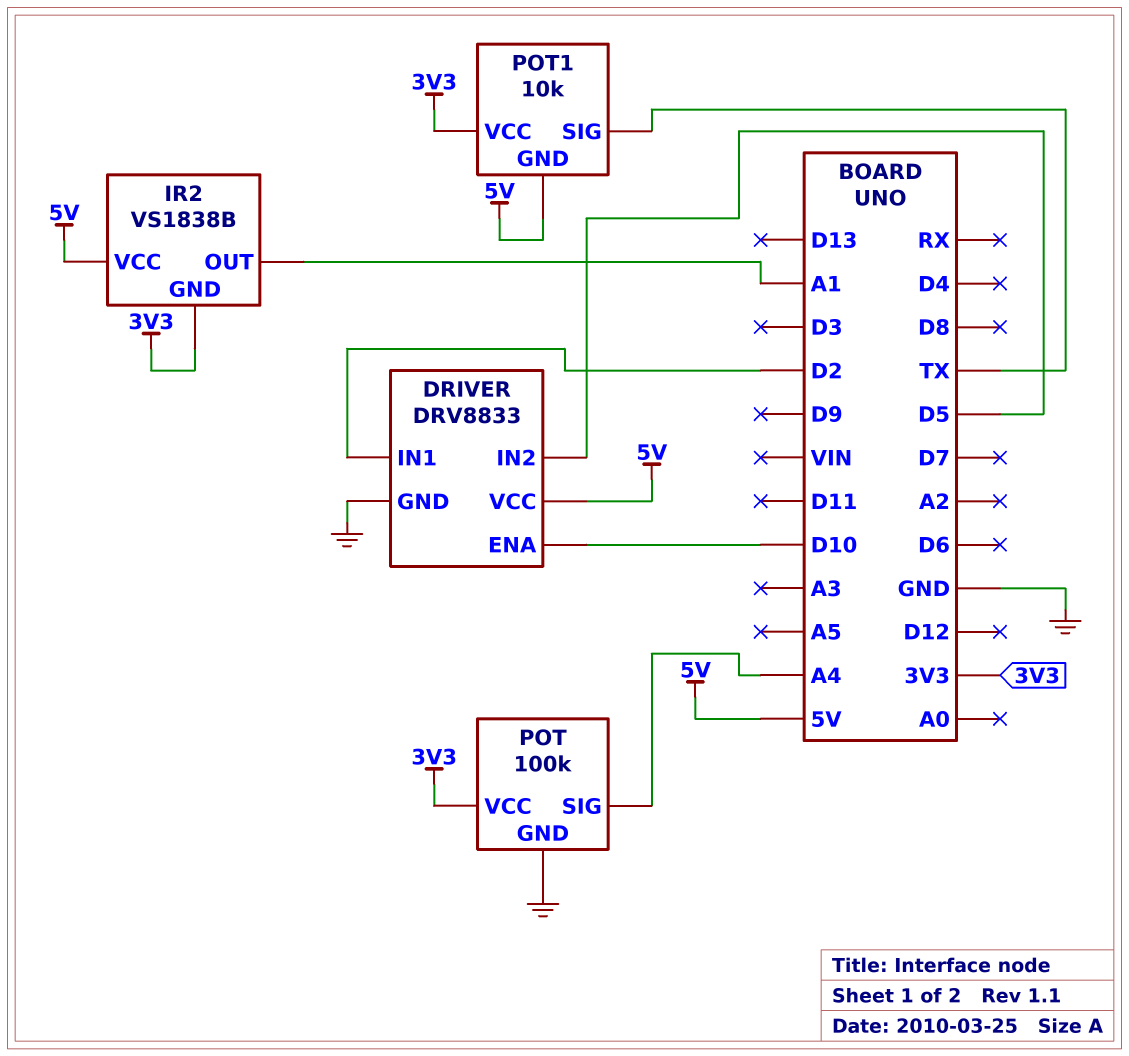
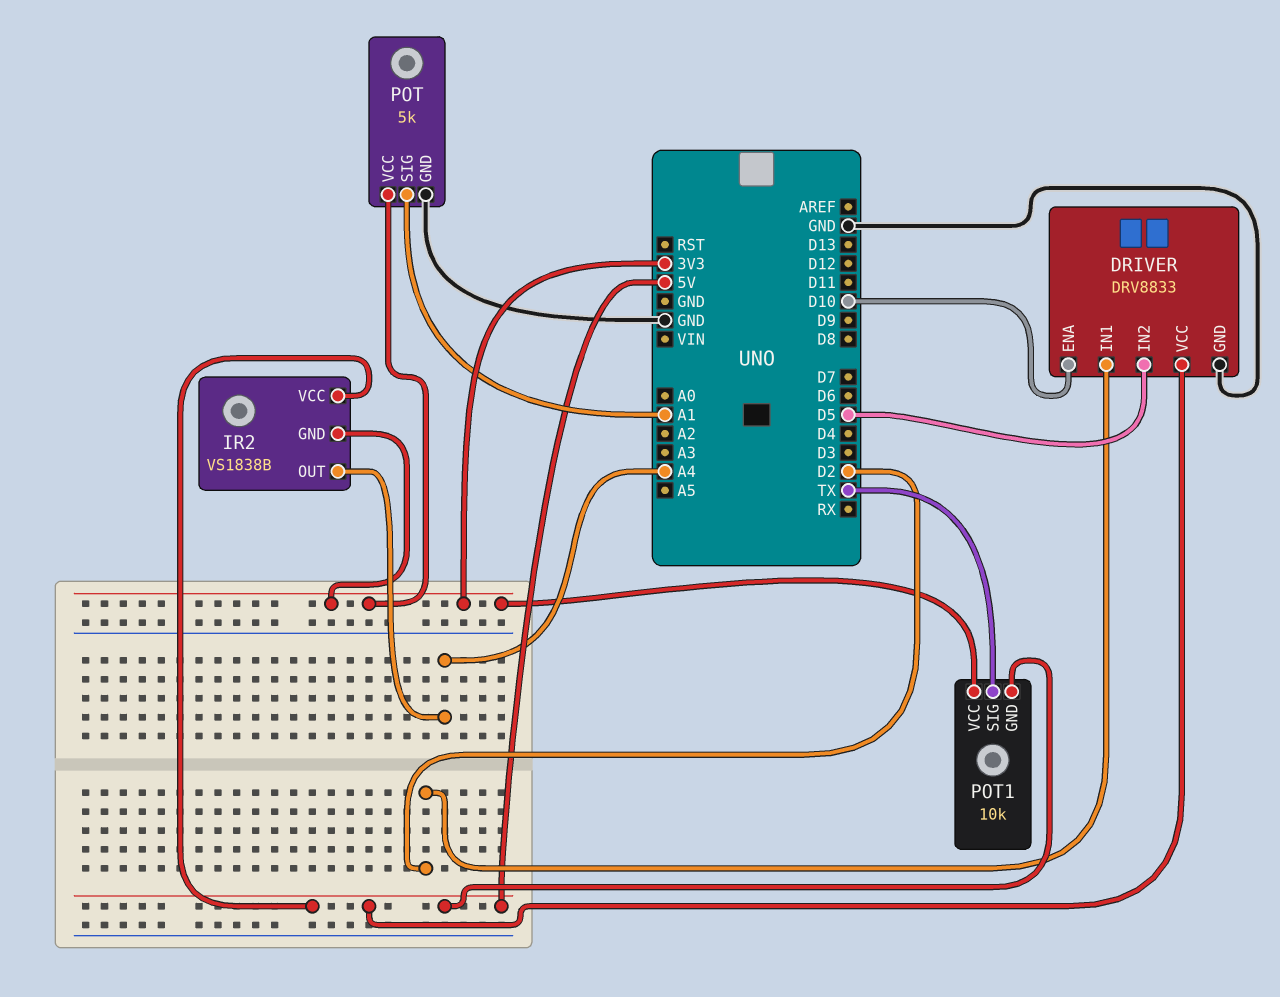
IR2 pin OUT: A1 -> A4
POT: 100k -> 5k
POT pin SIG: A4 -> A1

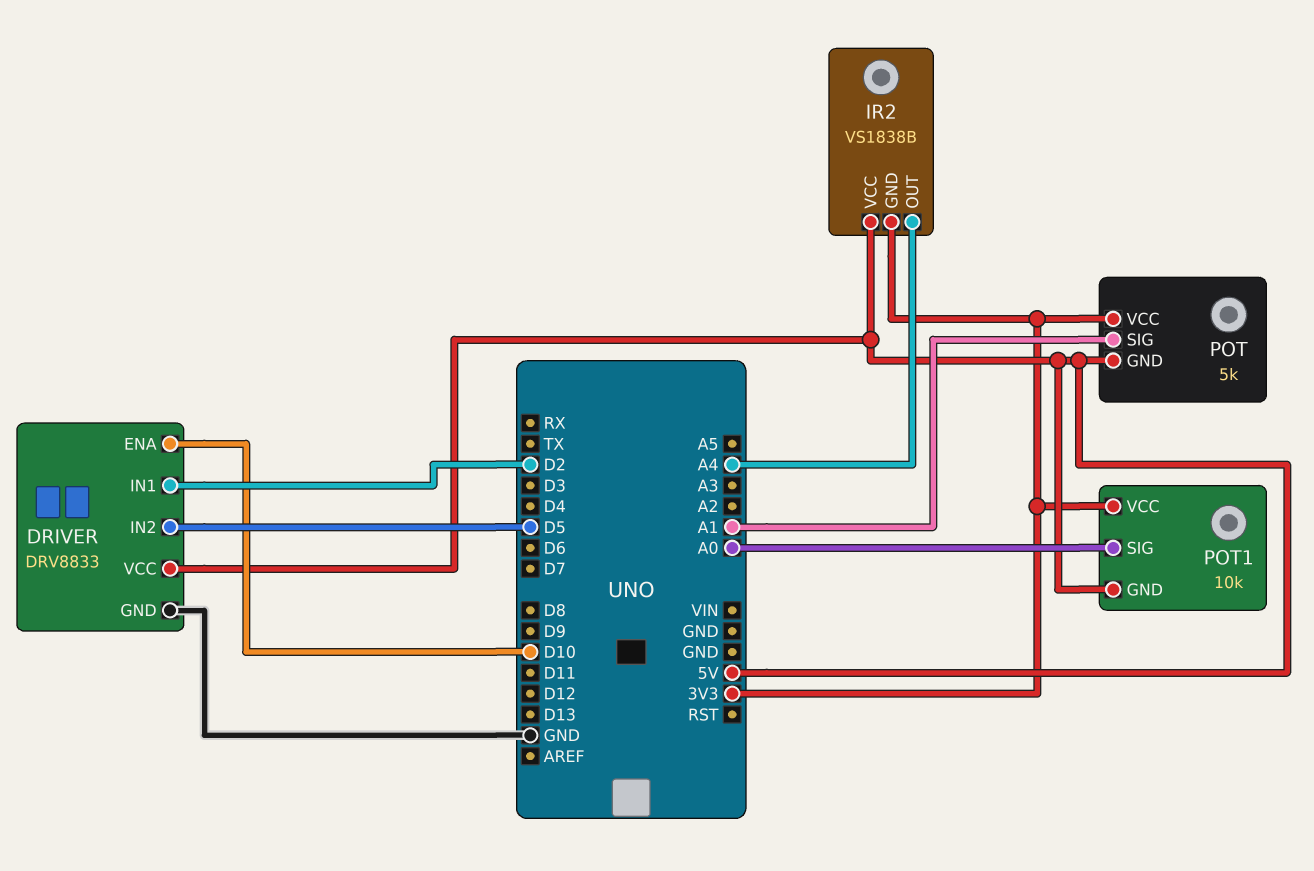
POT pin GND: GND -> 5V
POT1 pin SIG: TX -> A0

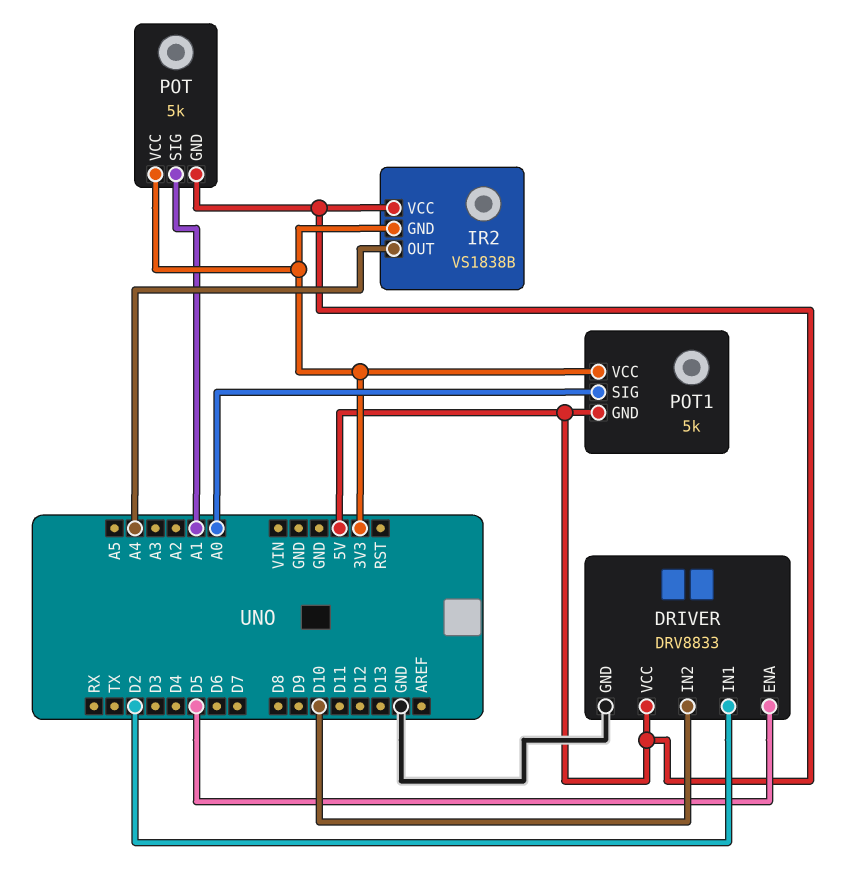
DRIVER pin ENA: D10 -> D5
DRIVER pin IN2: D5 -> D10
POT1: 10k -> 5k

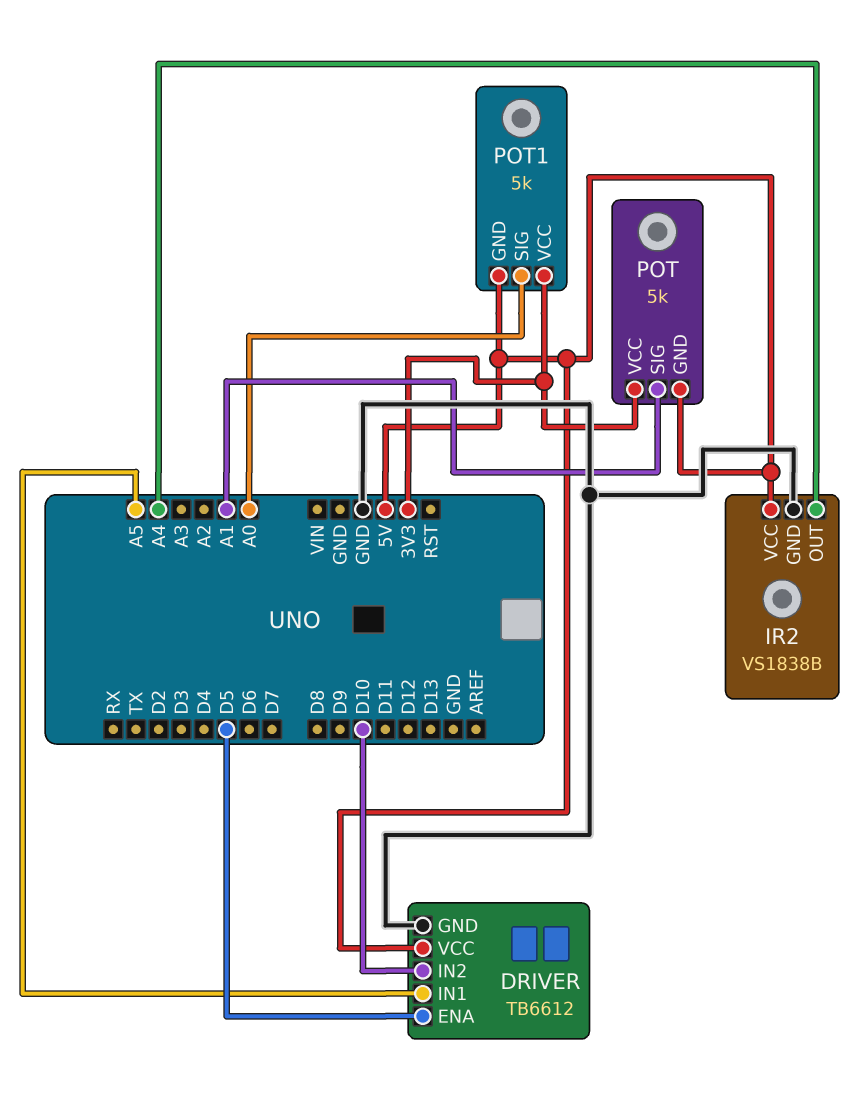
DRIVER: DRV8833 -> TB6612
DRIVER pin IN1: D2 -> A5
IR2 pin GND: 3V3 -> GND

